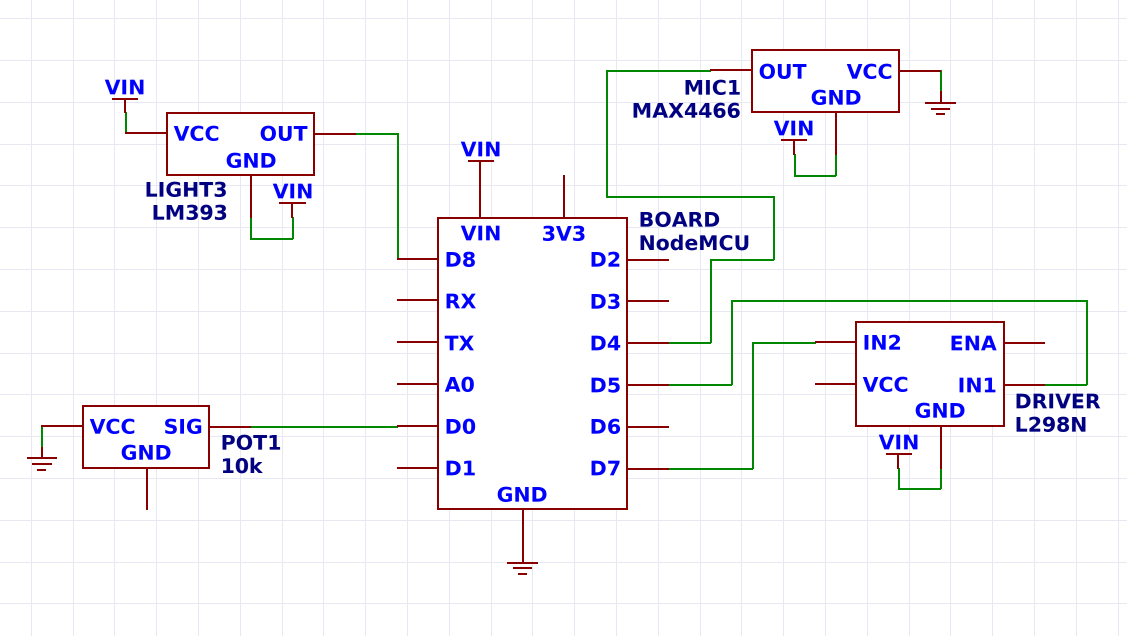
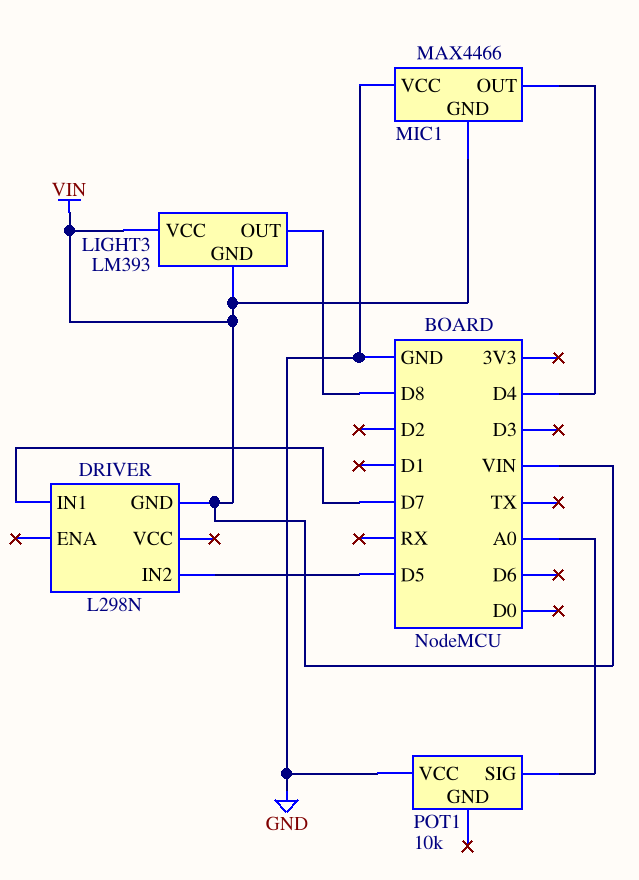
DRIVER pin IN1: D5 -> D7
DRIVER pin IN2: D7 -> D5
POT1 pin SIG: D0 -> A0

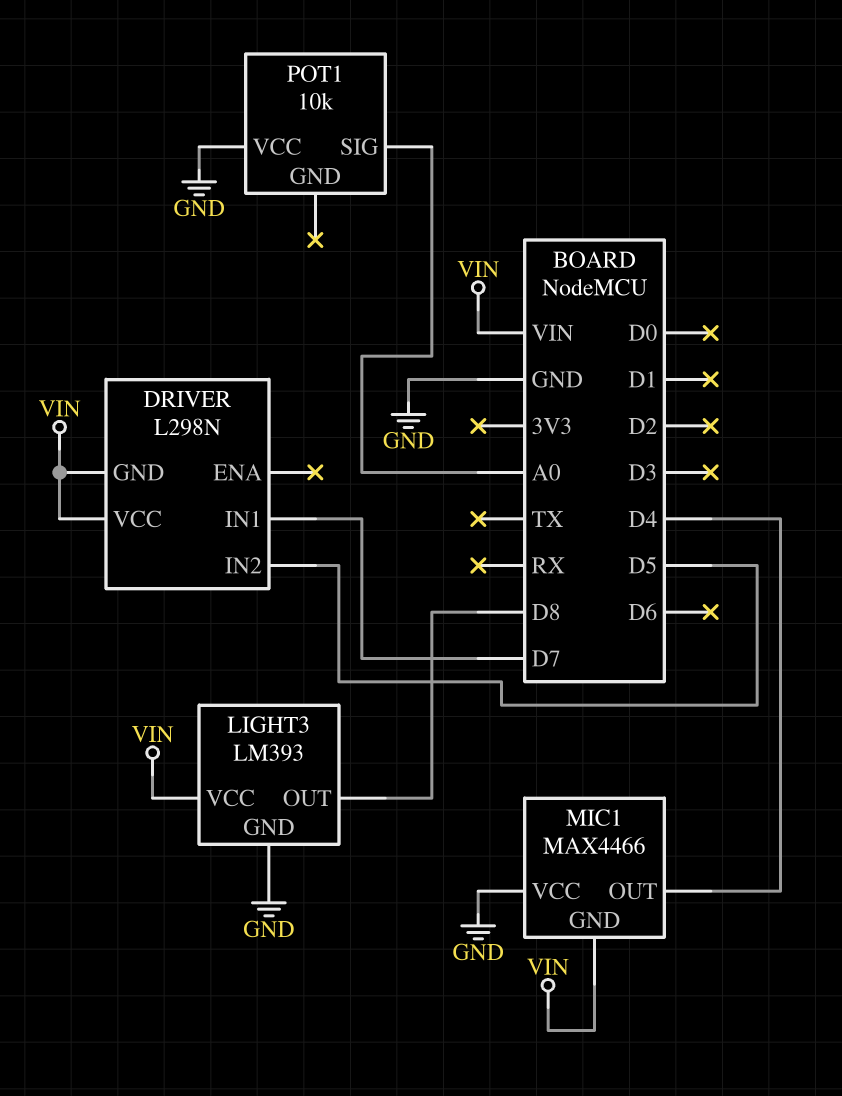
DRIVER pin VCC: none -> VIN
LIGHT3 pin GND: VIN -> GND

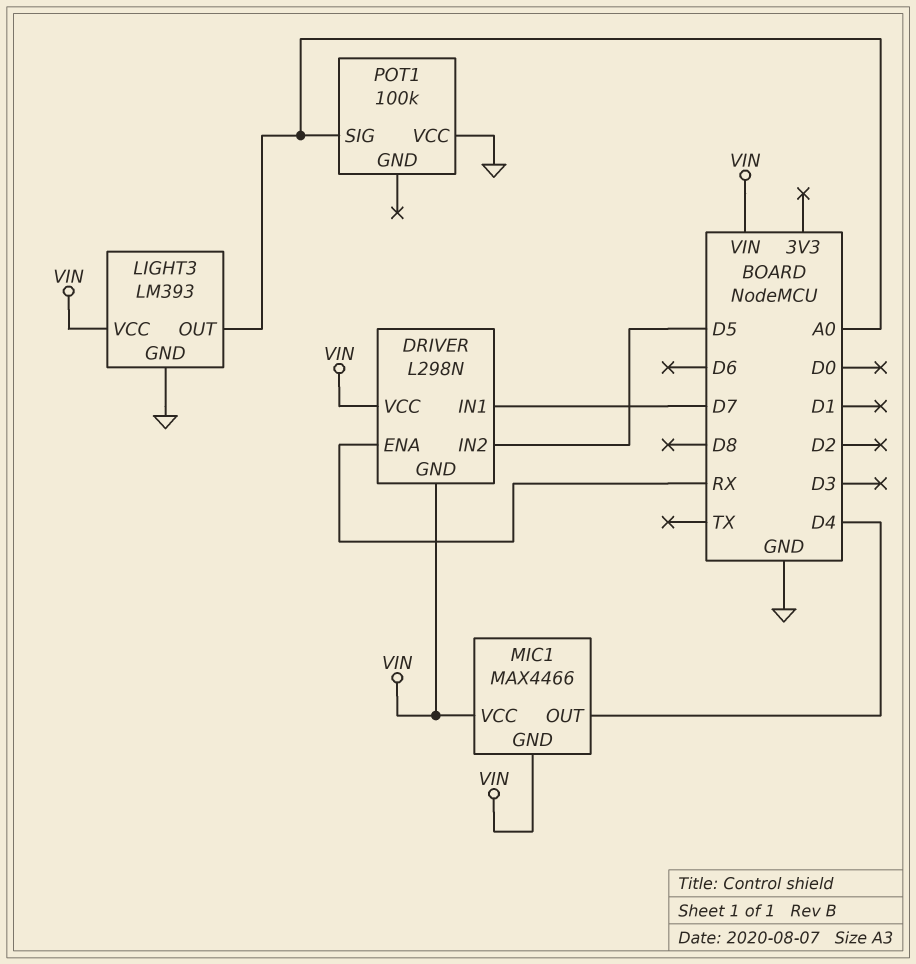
DRIVER pin ENA: none -> RX
LIGHT3 pin OUT: D8 -> A0
MIC1 pin VCC: GND -> VIN
POT1: 10k -> 100k

